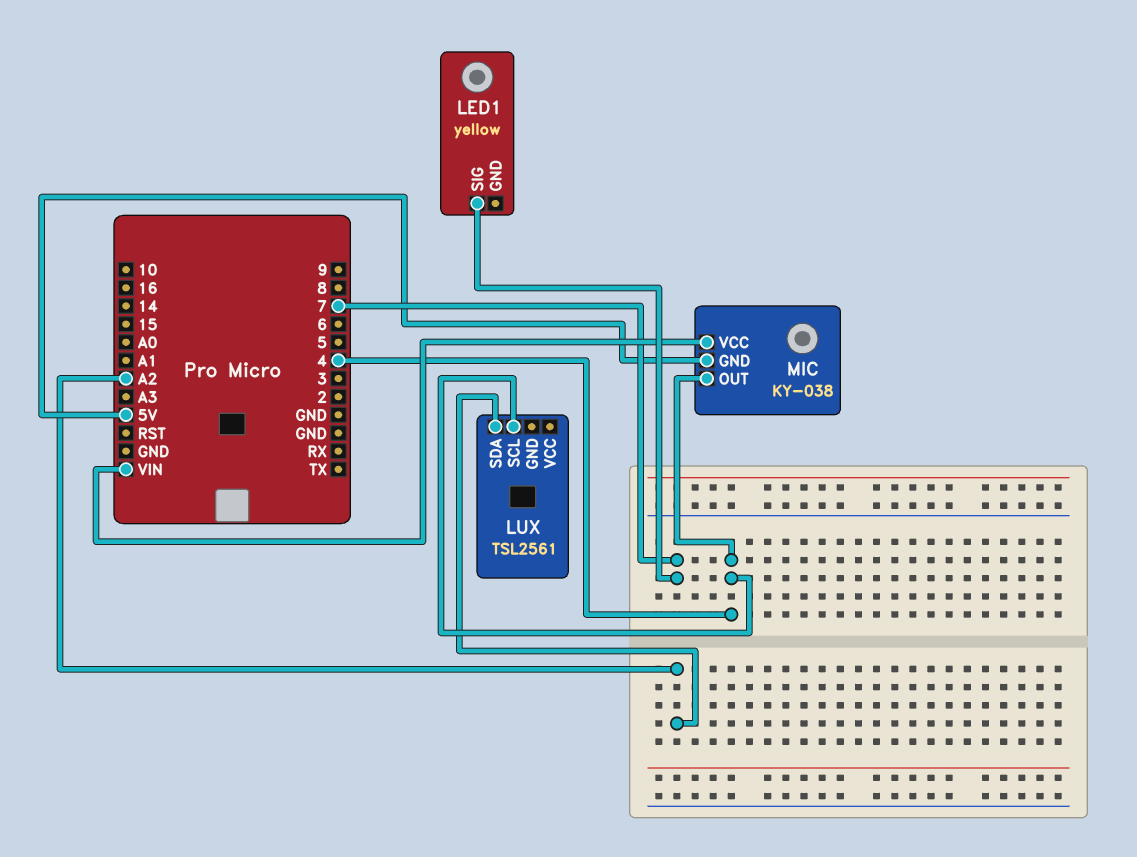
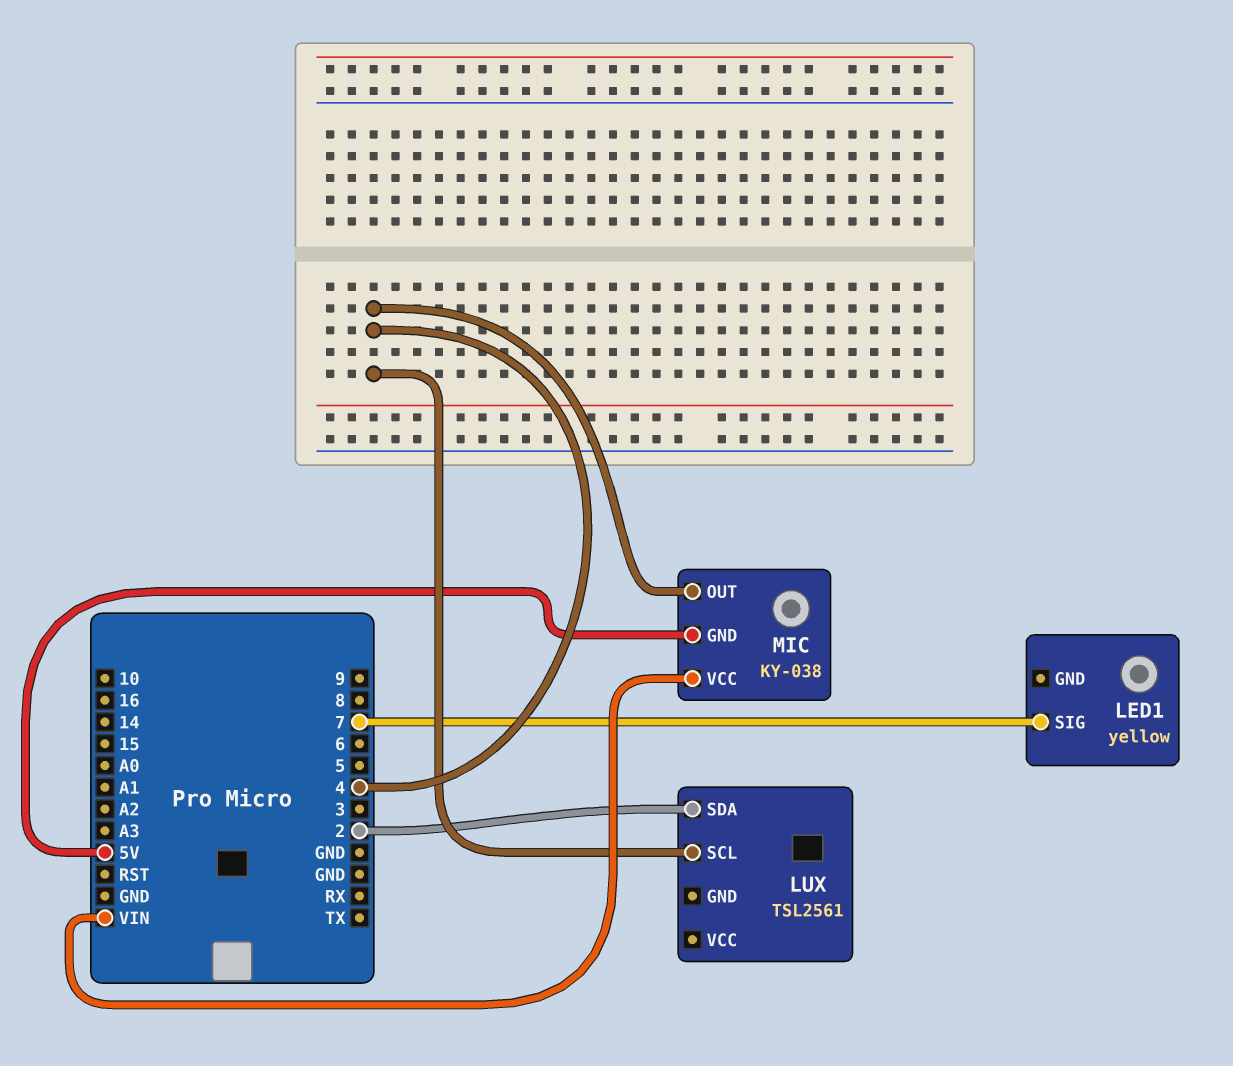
LUX pin SDA: A2 -> 2

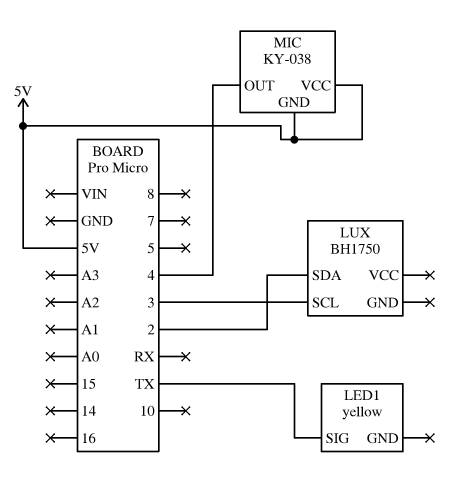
LED1 pin SIG: 7 -> TX
LUX: TSL2561 -> BH1750
LUX pin SCL: 4 -> 3
MIC pin VCC: VIN -> 5V

